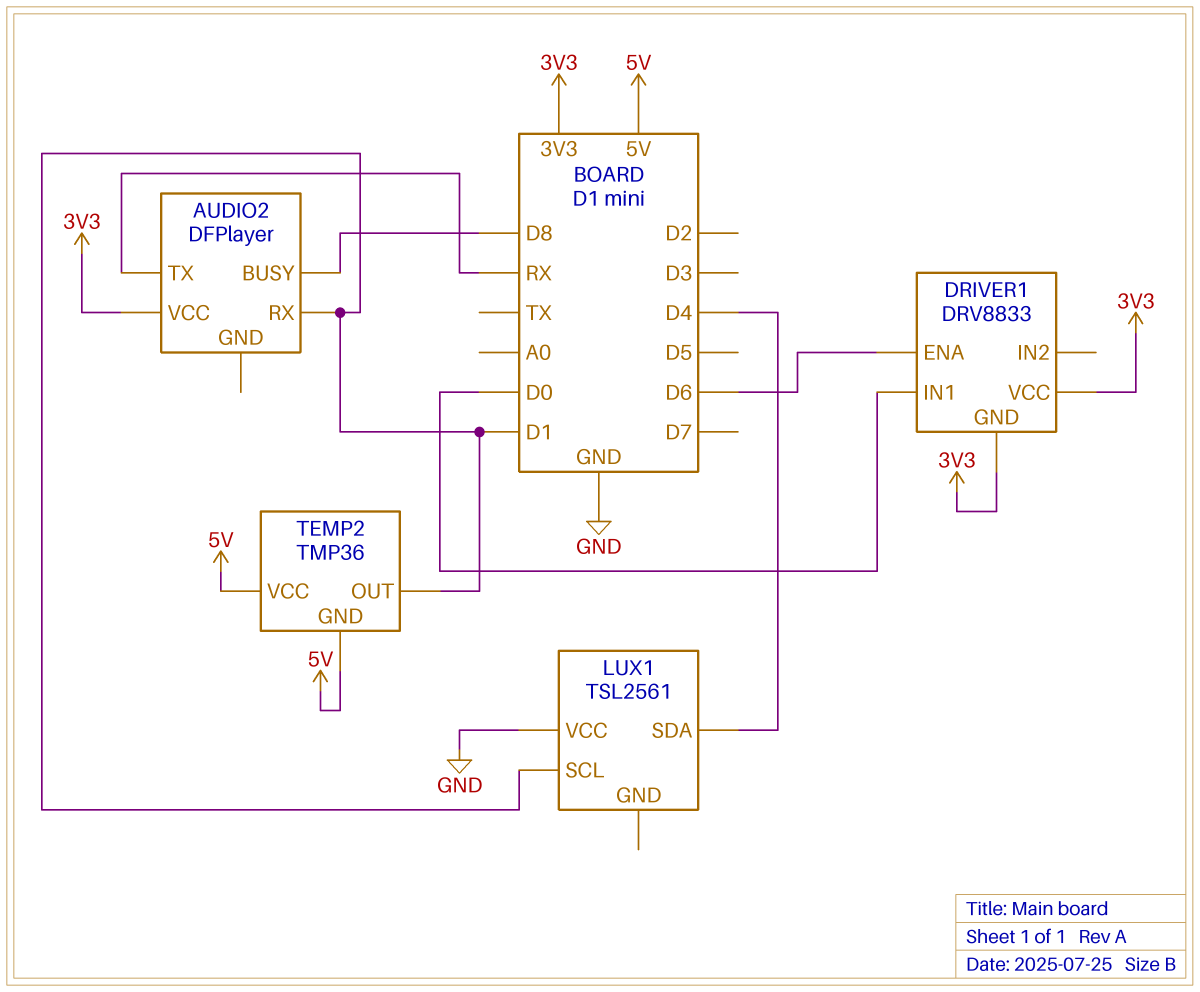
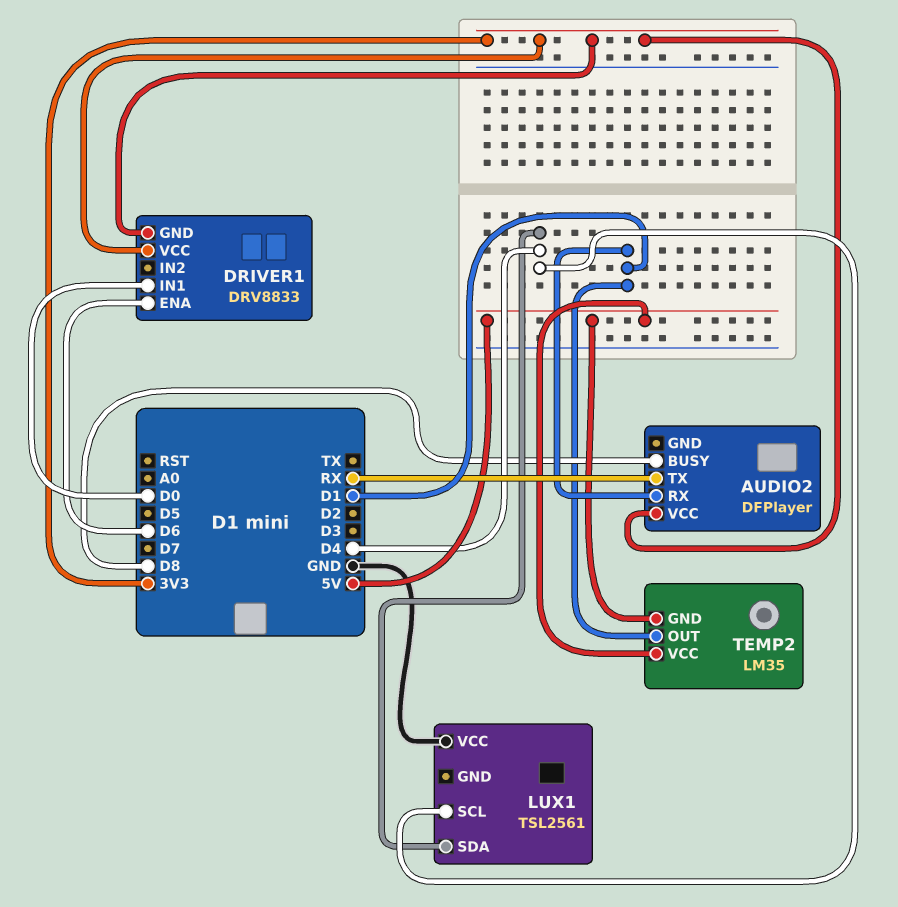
LUX1 pin SCL: D1 -> D4
TEMP2: TMP36 -> LM35

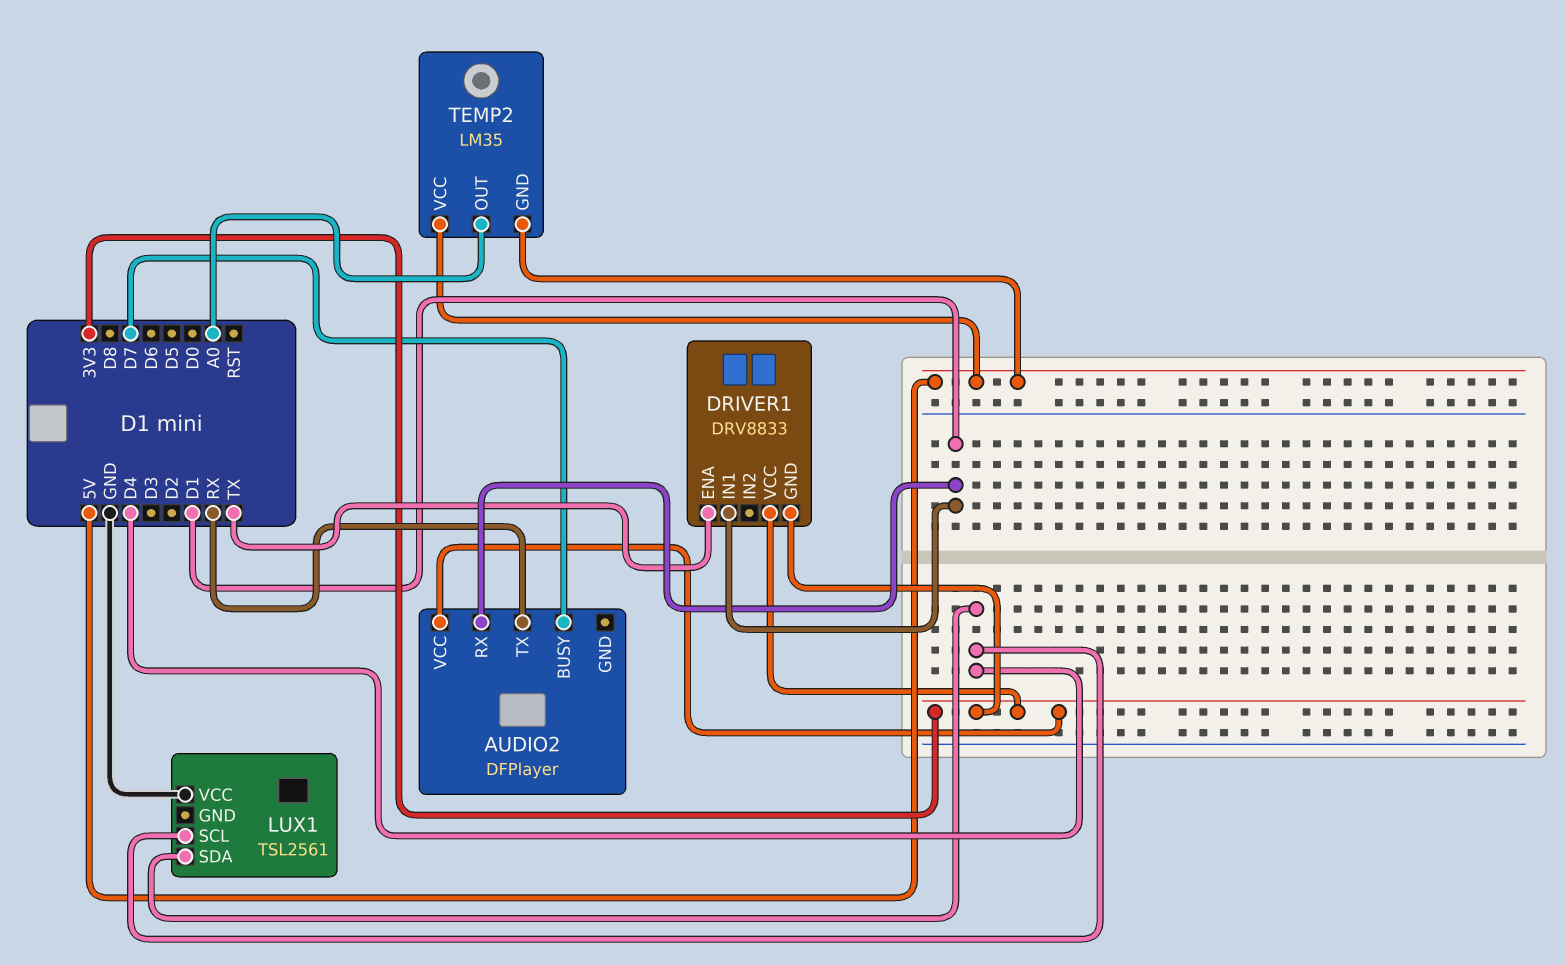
AUDIO2 pin BUSY: D8 -> D7
DRIVER1 pin ENA: D6 -> TX
DRIVER1 pin IN1: D0 -> D1
TEMP2 pin OUT: D1 -> A0

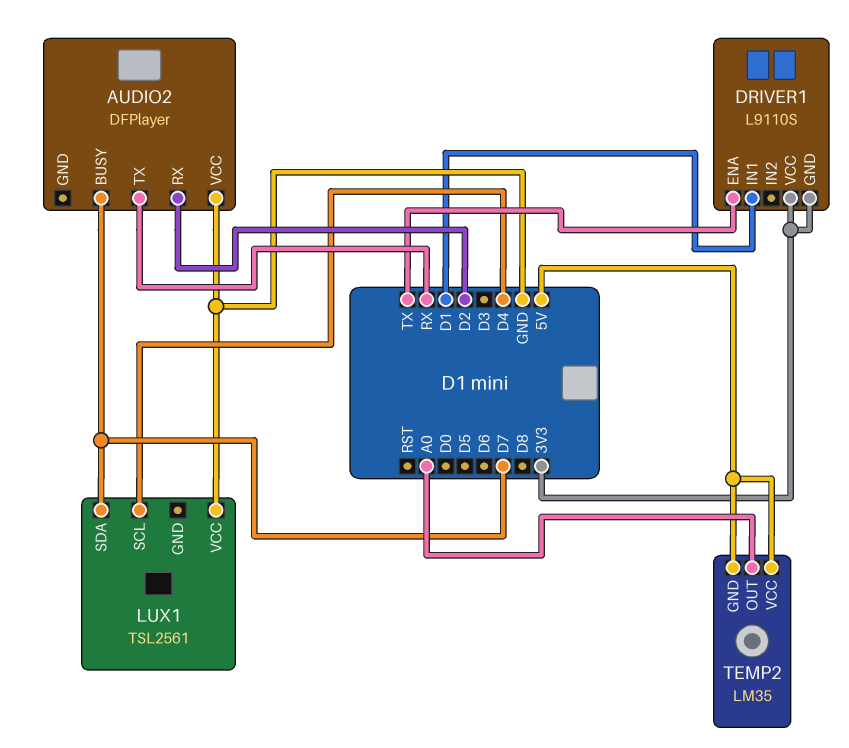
AUDIO2 pin RX: D1 -> D2
AUDIO2 pin VCC: 3V3 -> GND
DRIVER1: DRV8833 -> L9110S
LUX1 pin SDA: D4 -> D7

